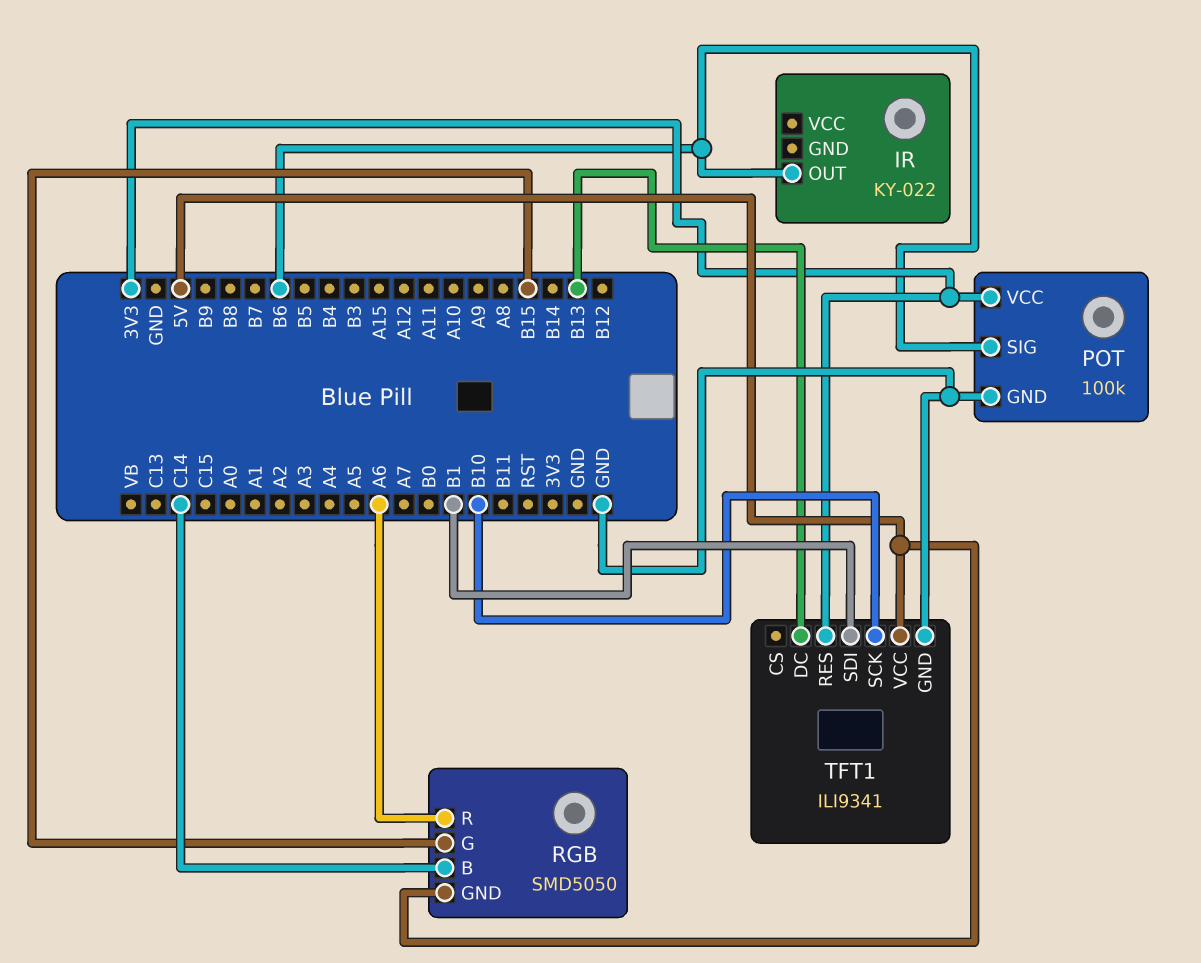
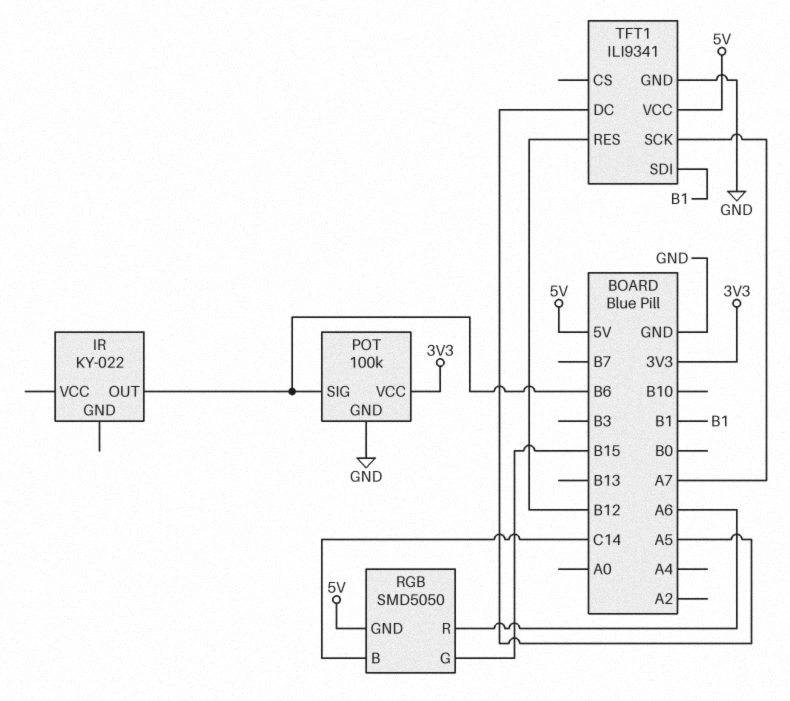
TFT1 pin DC: B13 -> A5
TFT1 pin RES: 3V3 -> B12
TFT1 pin SCK: B10 -> A7

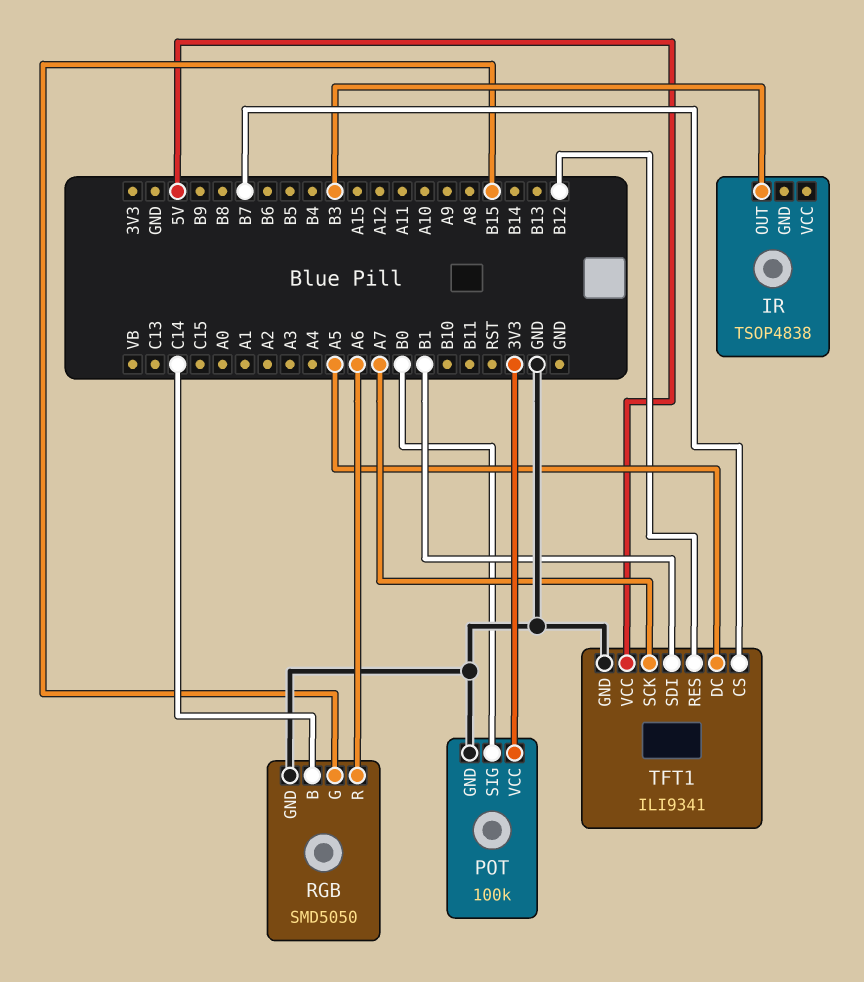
IR: KY-022 -> TSOP4838
IR pin OUT: B6 -> B3
POT pin SIG: B6 -> B0
RGB pin GND: 5V -> GND
TFT1 pin CS: none -> B7

